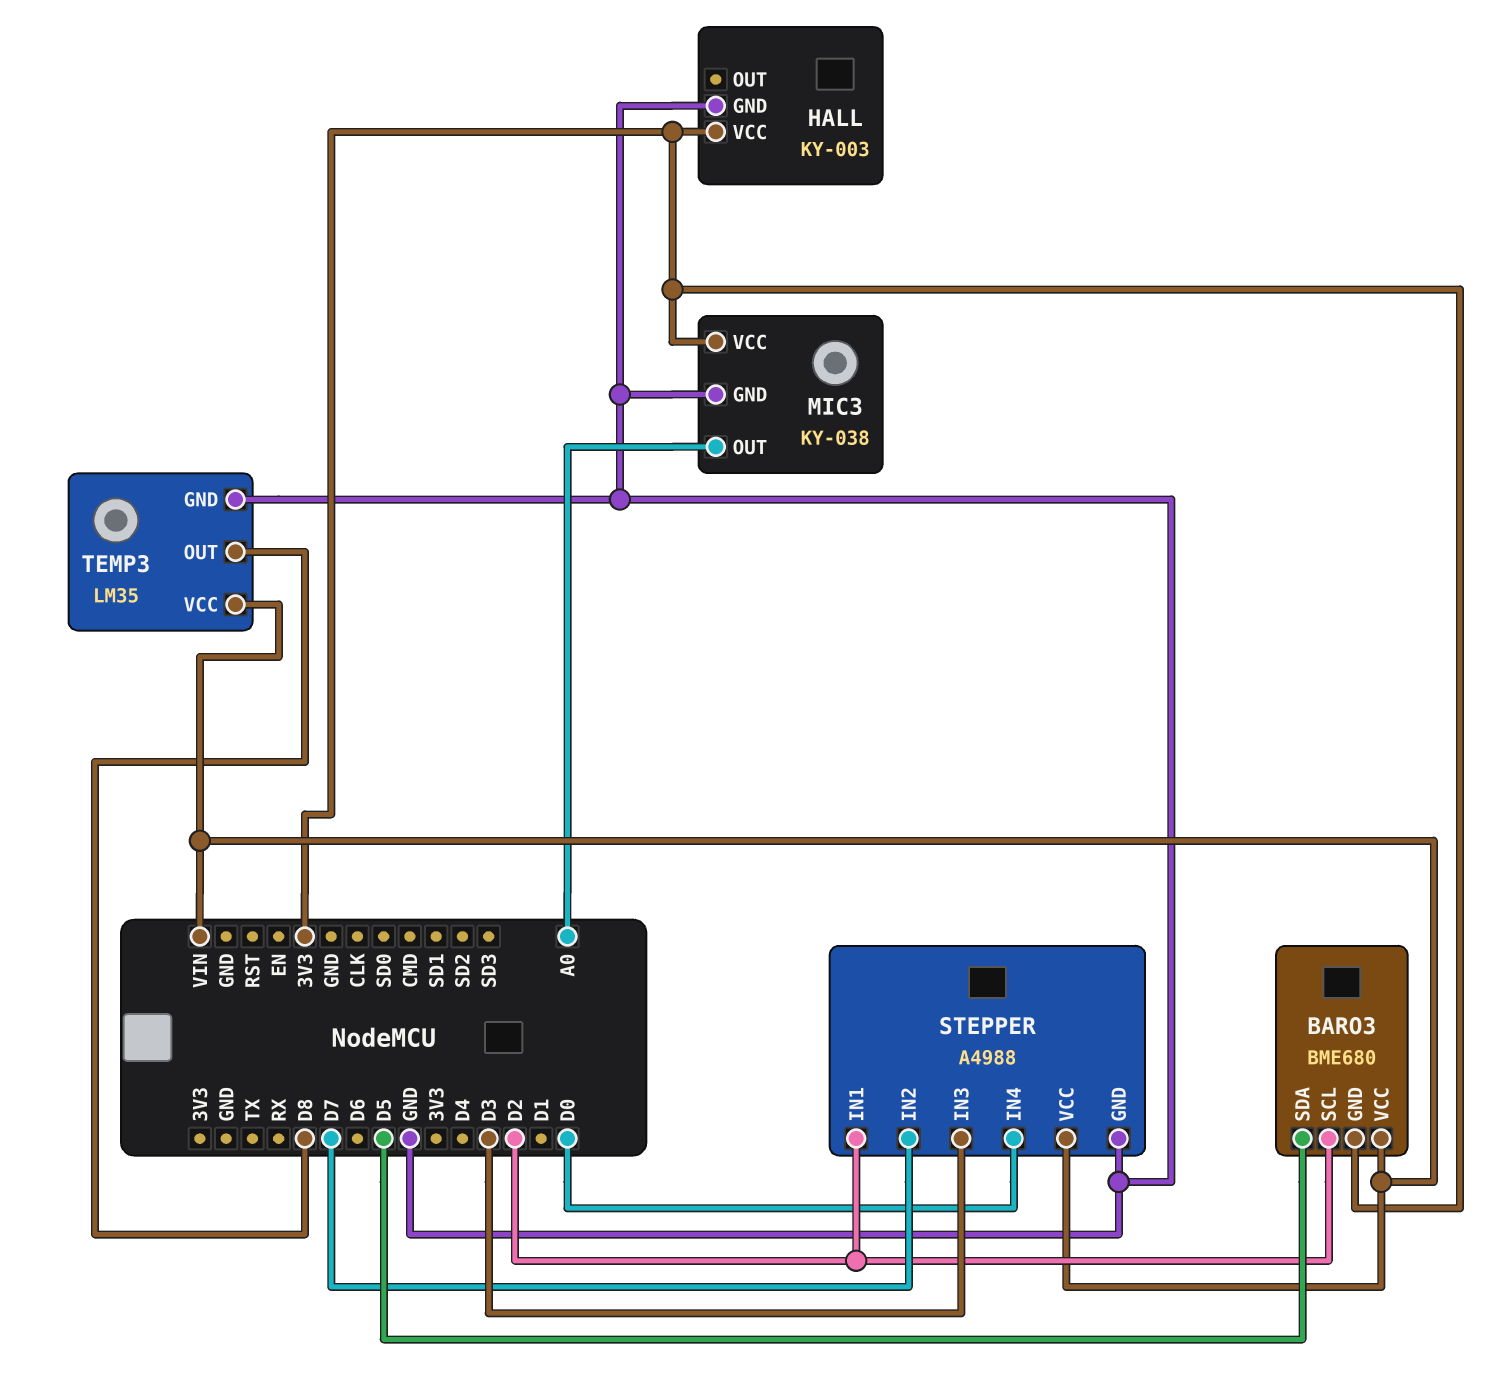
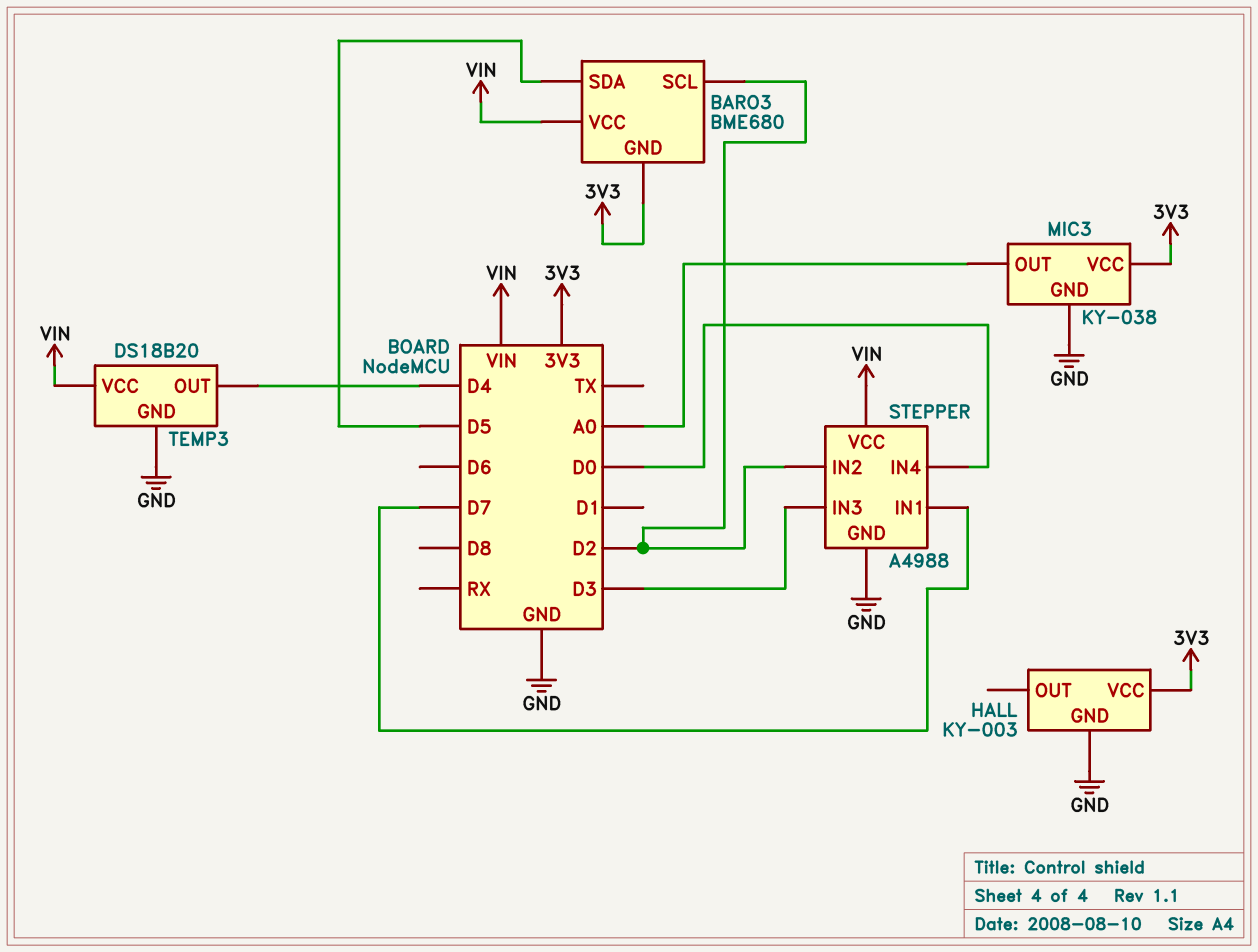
STEPPER pin IN1: D2 -> D7
STEPPER pin IN2: D7 -> D2
TEMP3: LM35 -> DS18B20
TEMP3 pin OUT: D8 -> D4

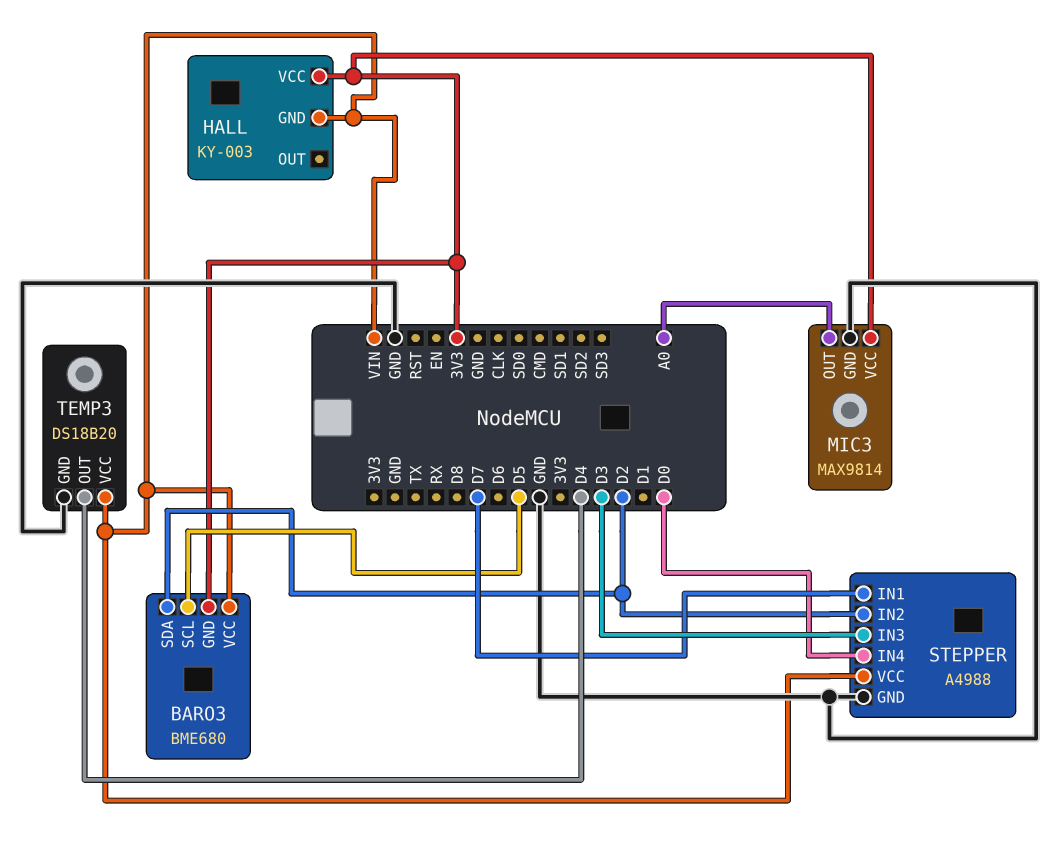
BARO3 pin SCL: D2 -> D5
BARO3 pin SDA: D5 -> D2
HALL pin GND: GND -> VIN
MIC3: KY-038 -> MAX9814

